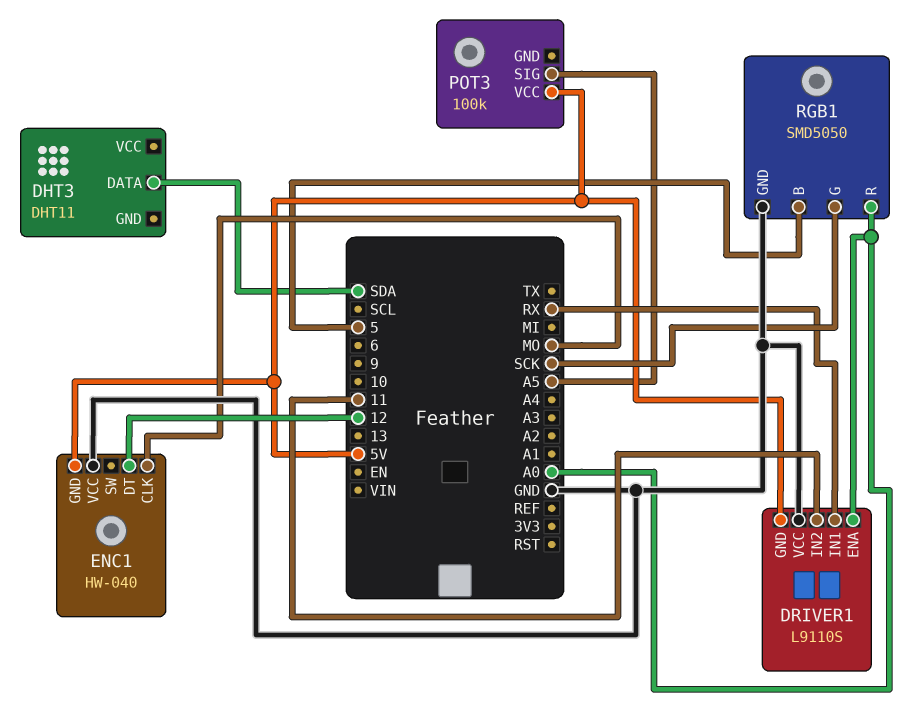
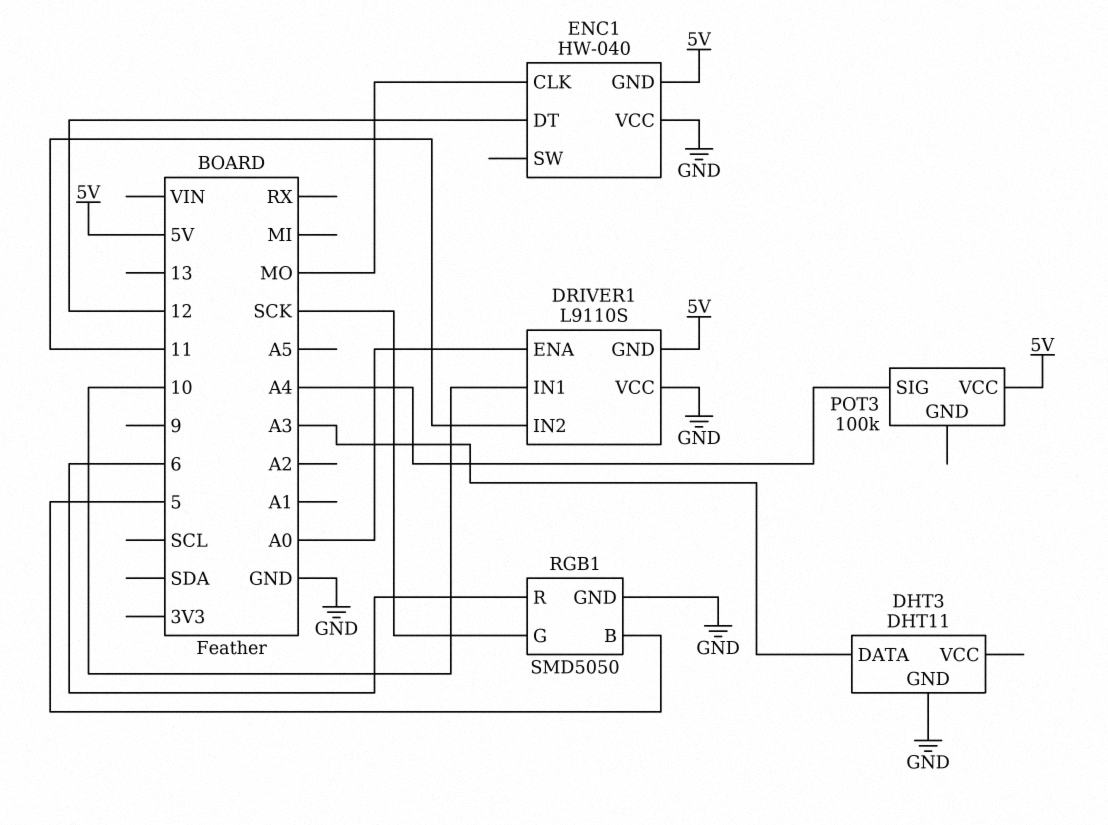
DHT3 pin DATA: SDA -> A3
DHT3 pin GND: none -> GND
DRIVER1 pin IN1: RX -> 10
POT3 pin SIG: A5 -> A4
RGB1 pin R: A0 -> 6

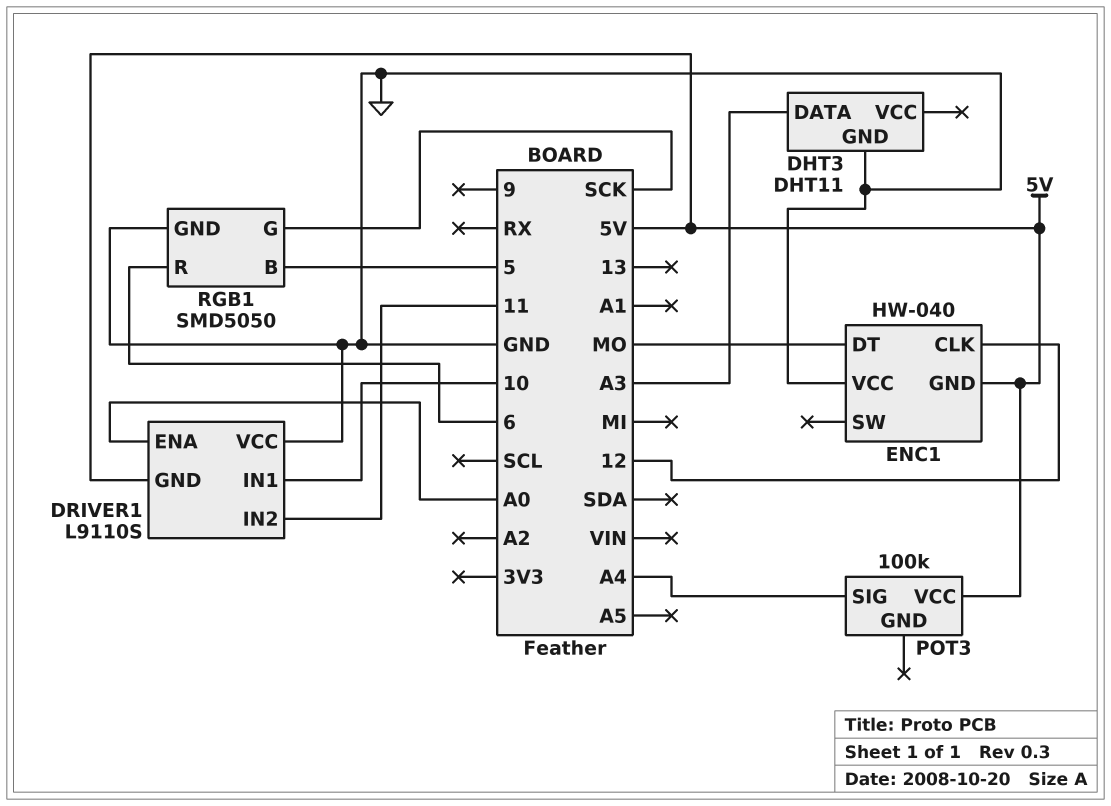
ENC1 pin CLK: MO -> 12
ENC1 pin DT: 12 -> MO

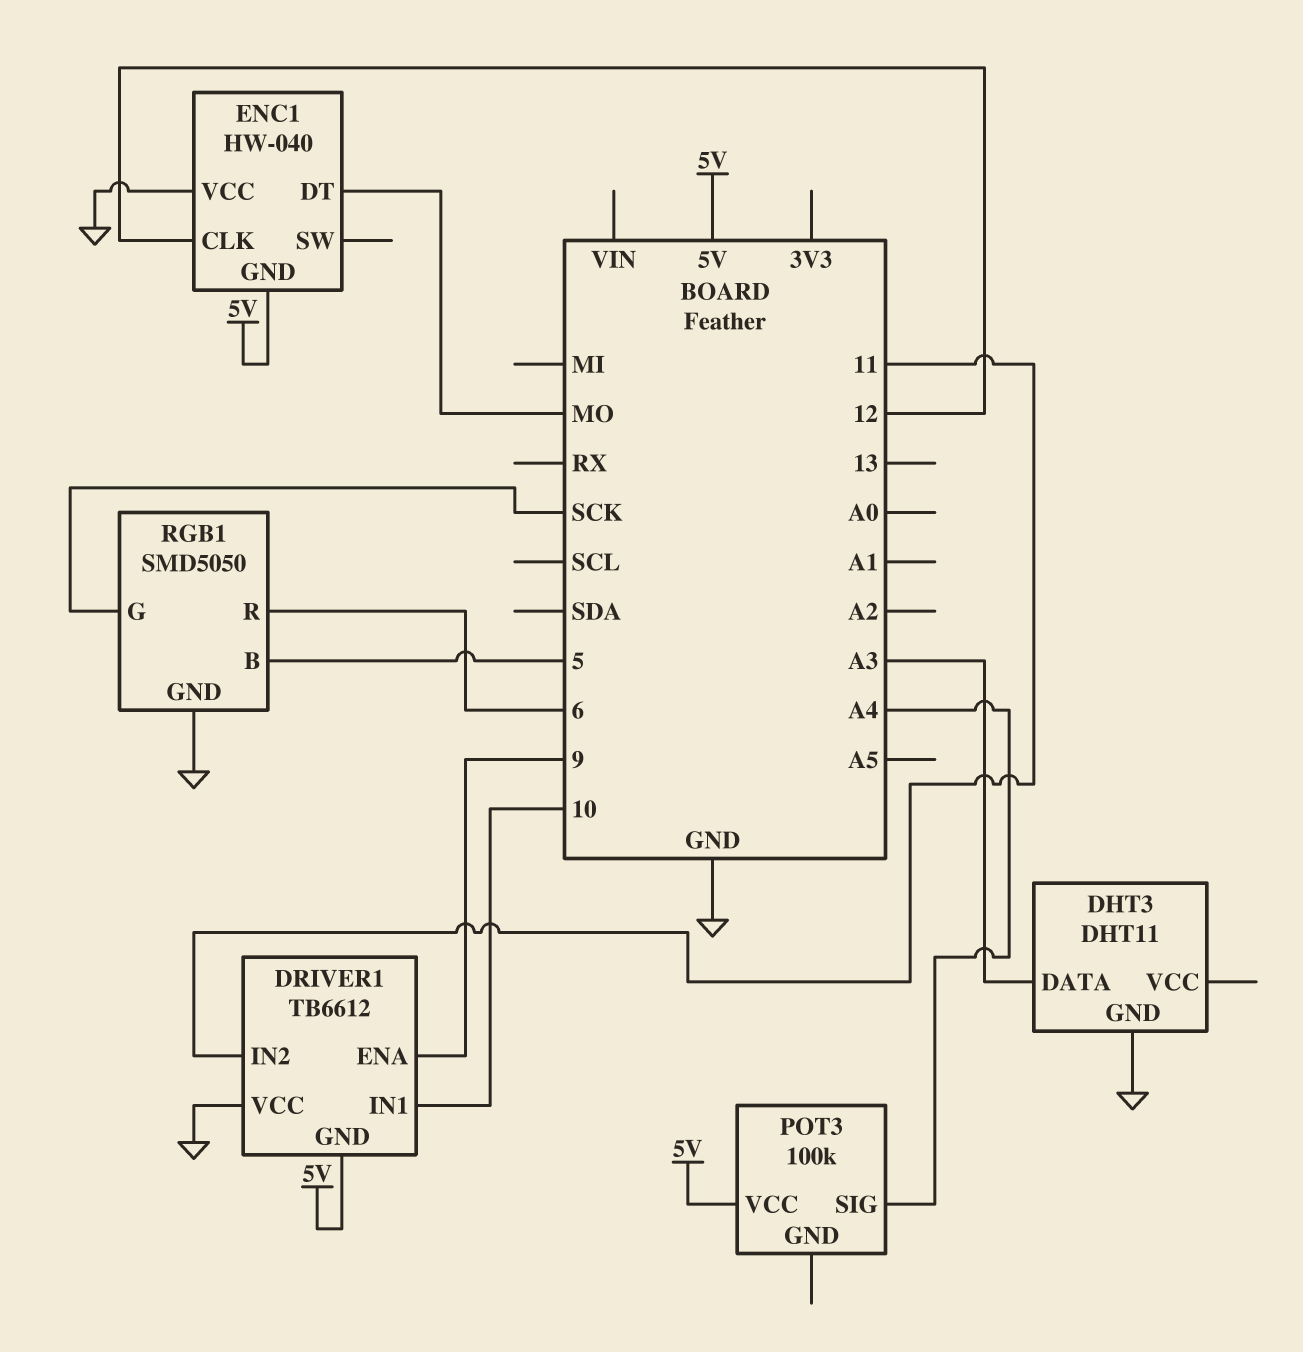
DRIVER1: L9110S -> TB6612
DRIVER1 pin ENA: A0 -> 9

